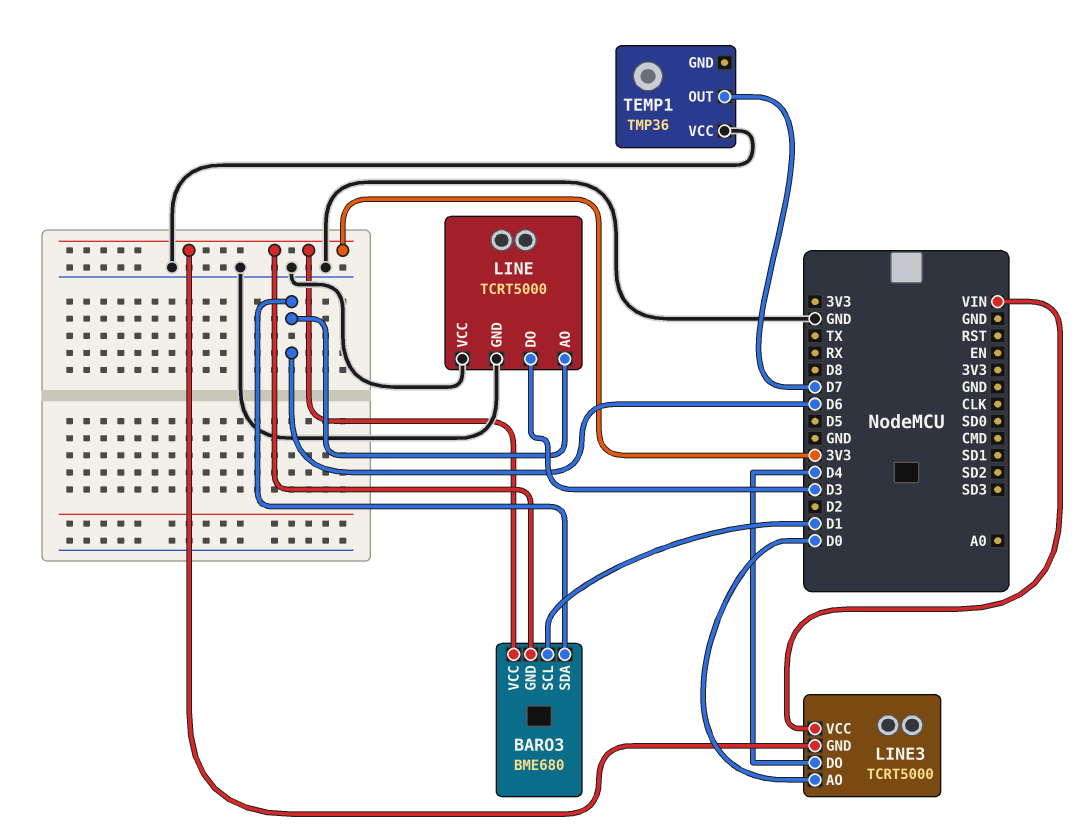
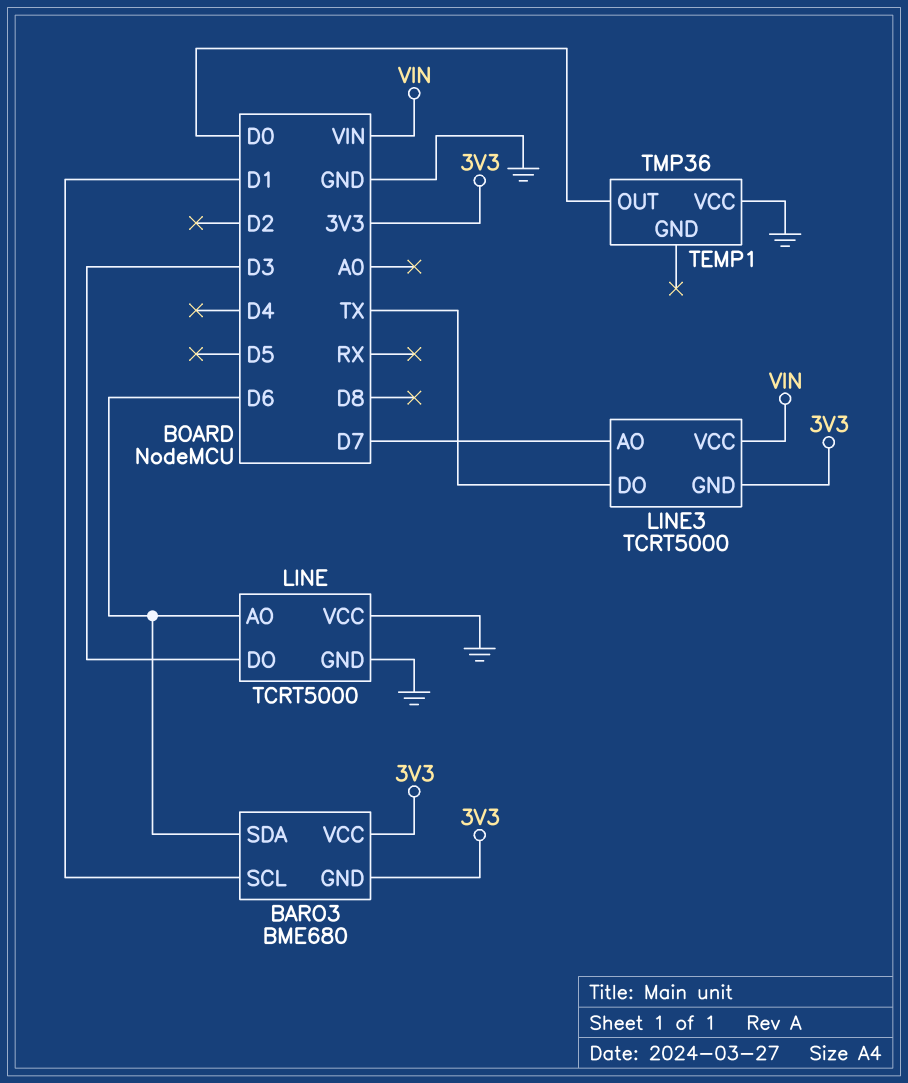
LINE3 pin AO: D0 -> D7
LINE3 pin DO: D4 -> TX
TEMP1 pin OUT: D7 -> D0

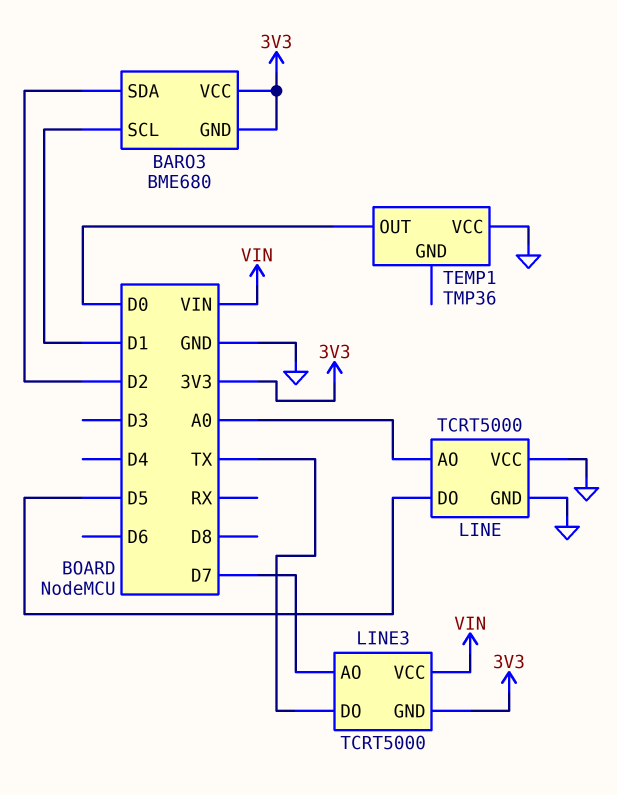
BARO3 pin SDA: D6 -> D2
LINE pin AO: D6 -> A0
LINE pin DO: D3 -> D5

